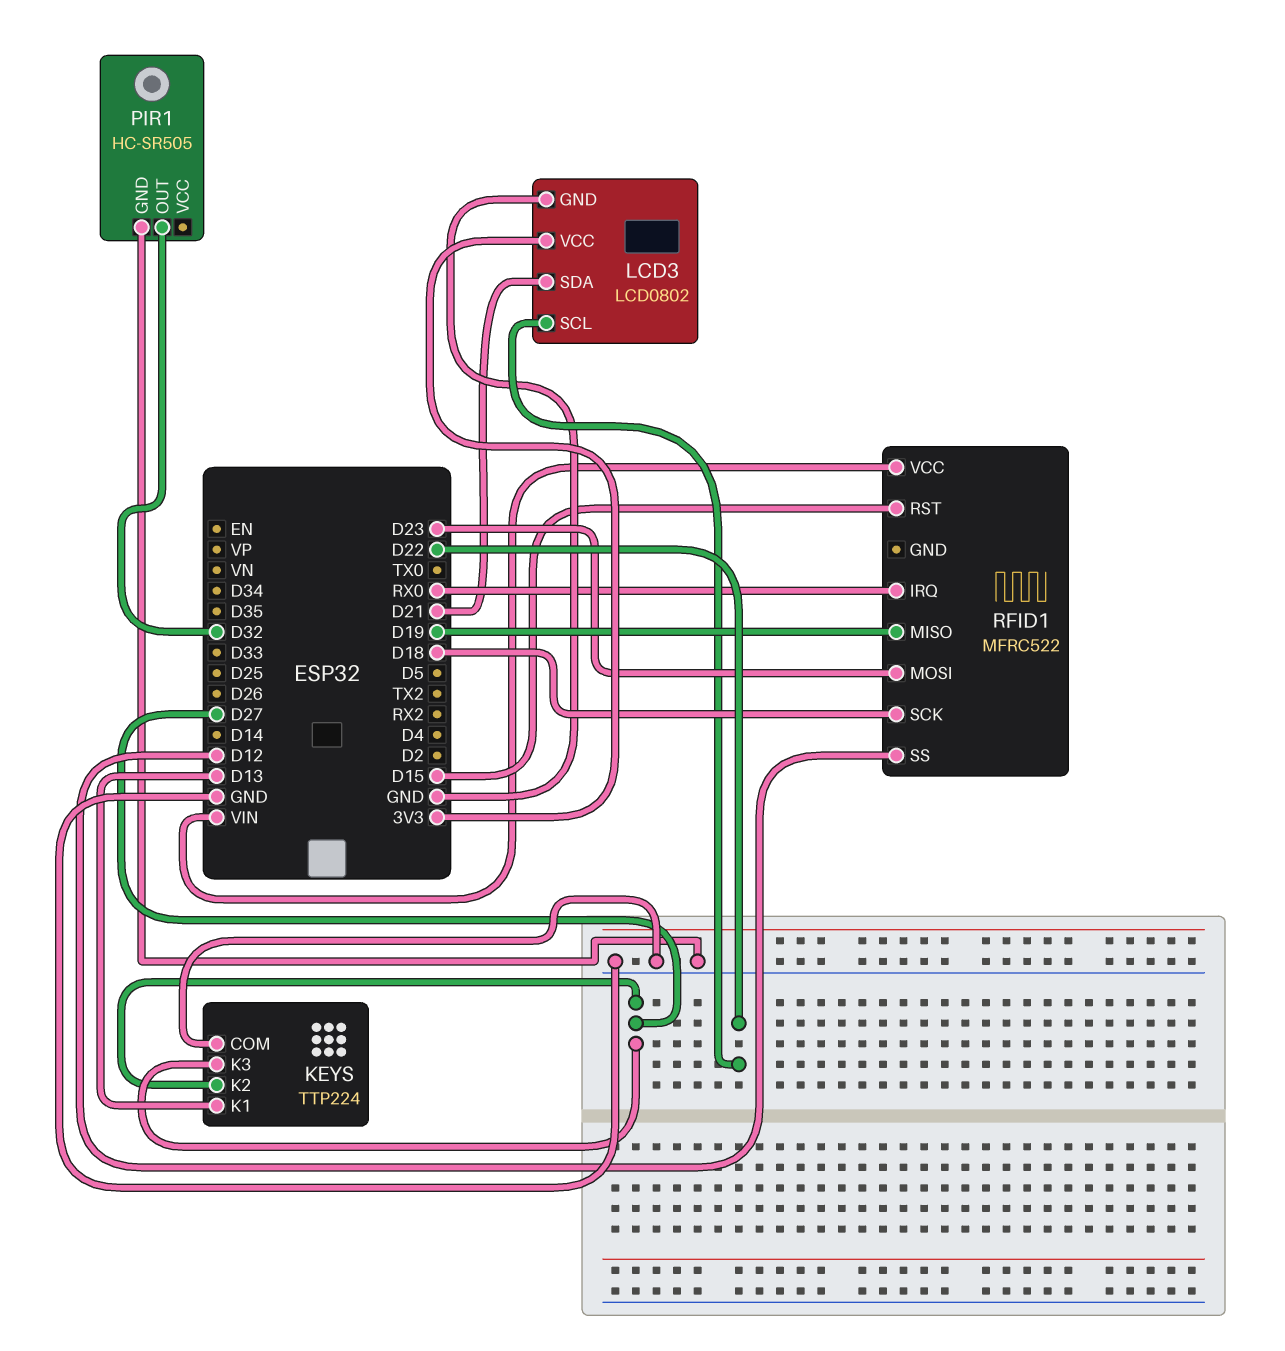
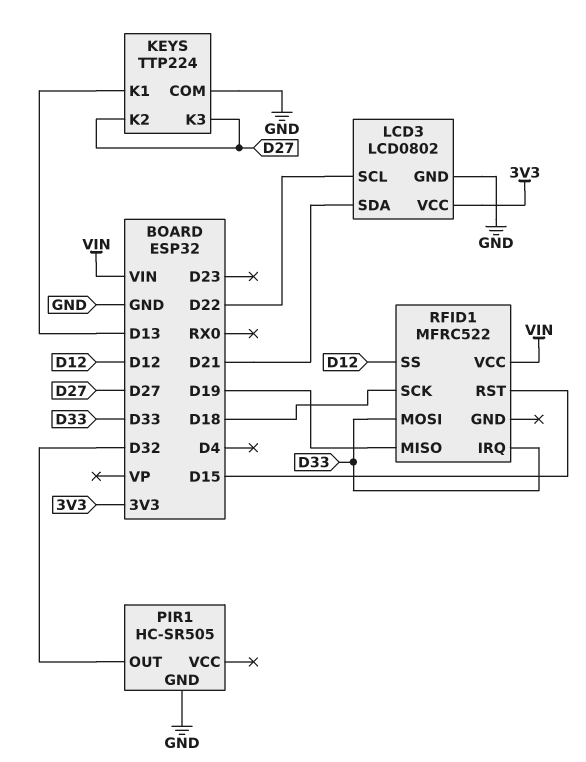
RFID1 pin IRQ: RX0 -> D33
RFID1 pin MOSI: D23 -> D33

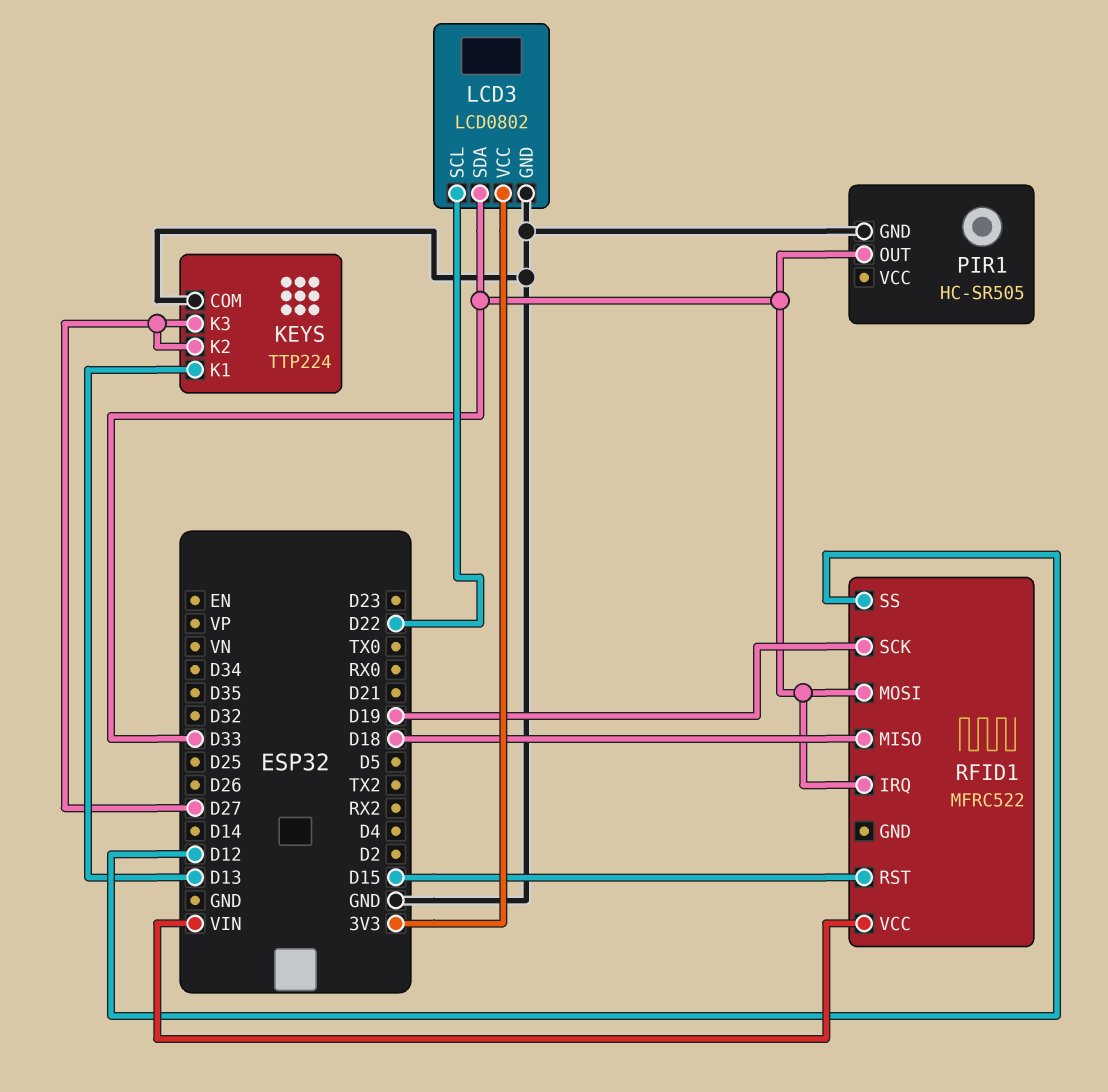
LCD3 pin SDA: D21 -> D33
PIR1 pin OUT: D32 -> D33
RFID1 pin MISO: D19 -> D18
RFID1 pin SCK: D18 -> D19

